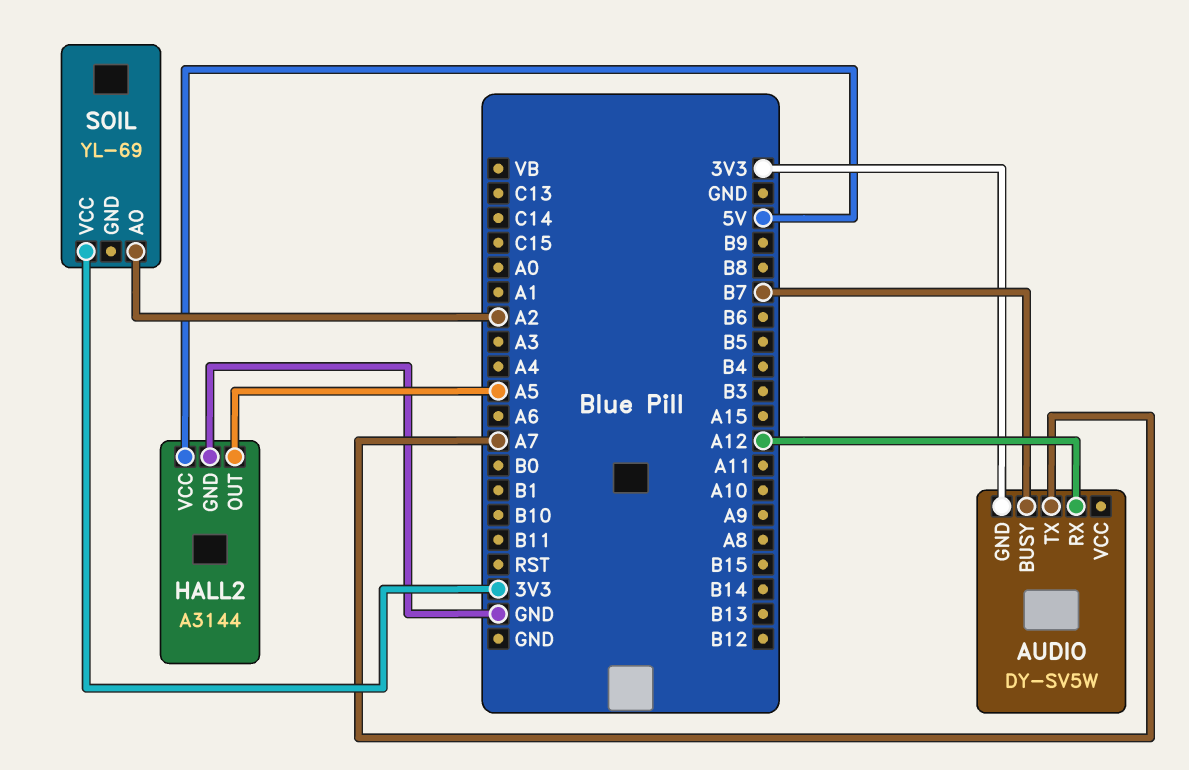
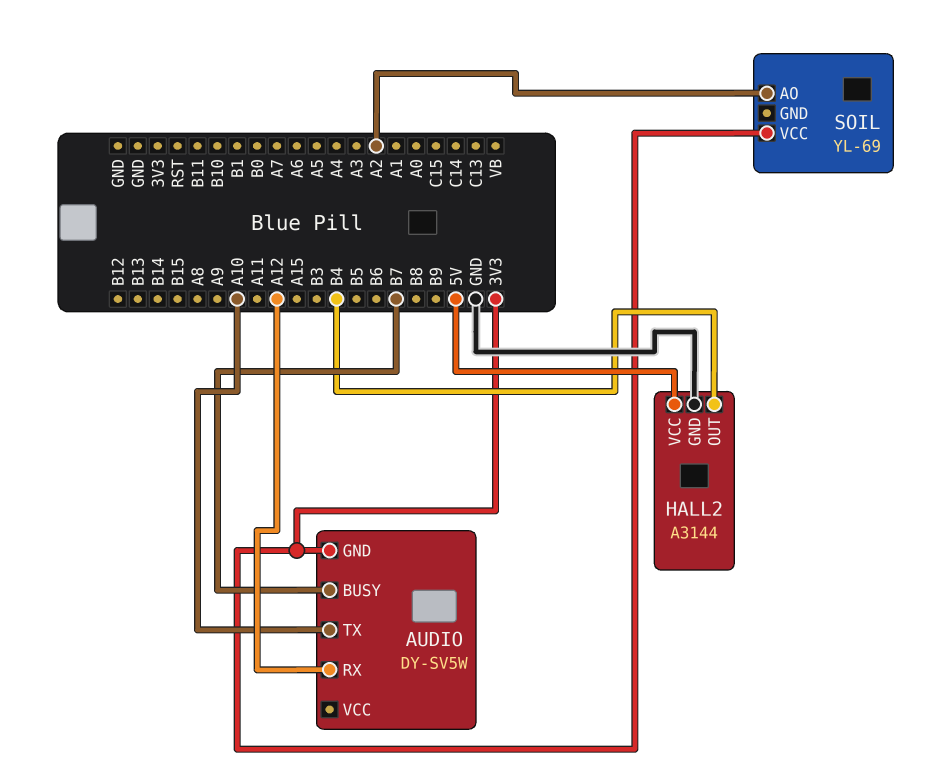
AUDIO pin TX: A7 -> A10
HALL2 pin OUT: A5 -> B4

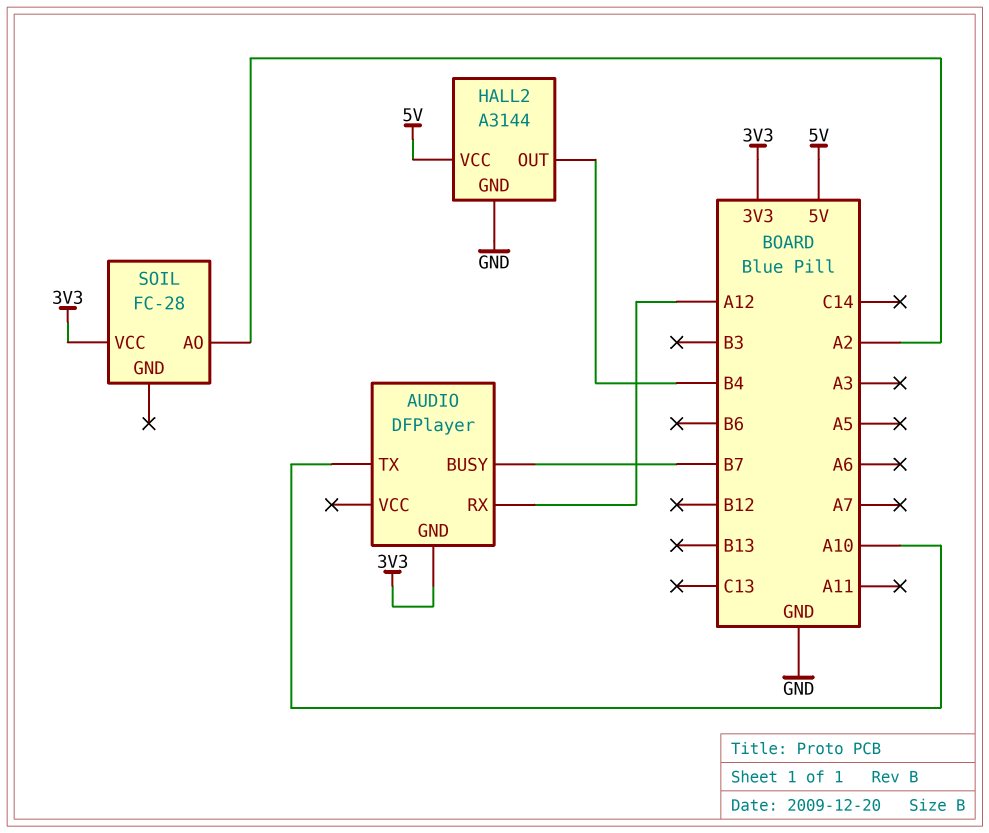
AUDIO: DY-SV5W -> DFPlayer
SOIL: YL-69 -> FC-28

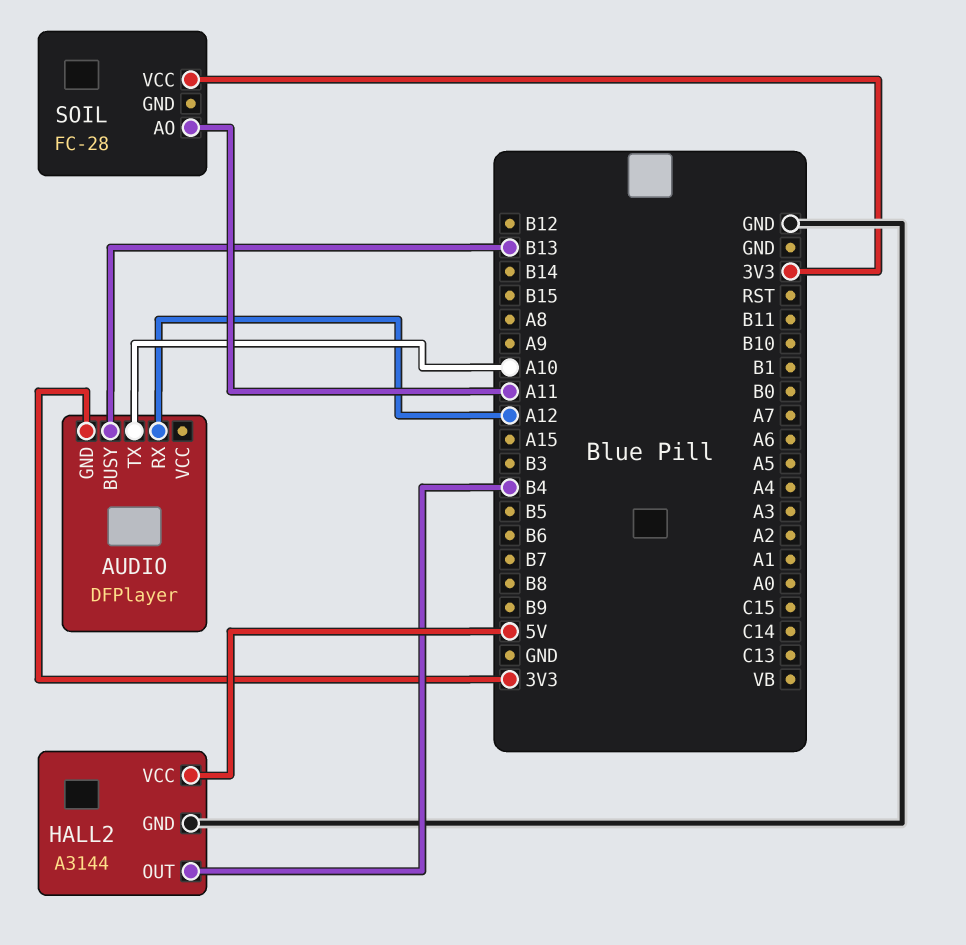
AUDIO pin BUSY: B7 -> B13
SOIL pin AO: A2 -> A11

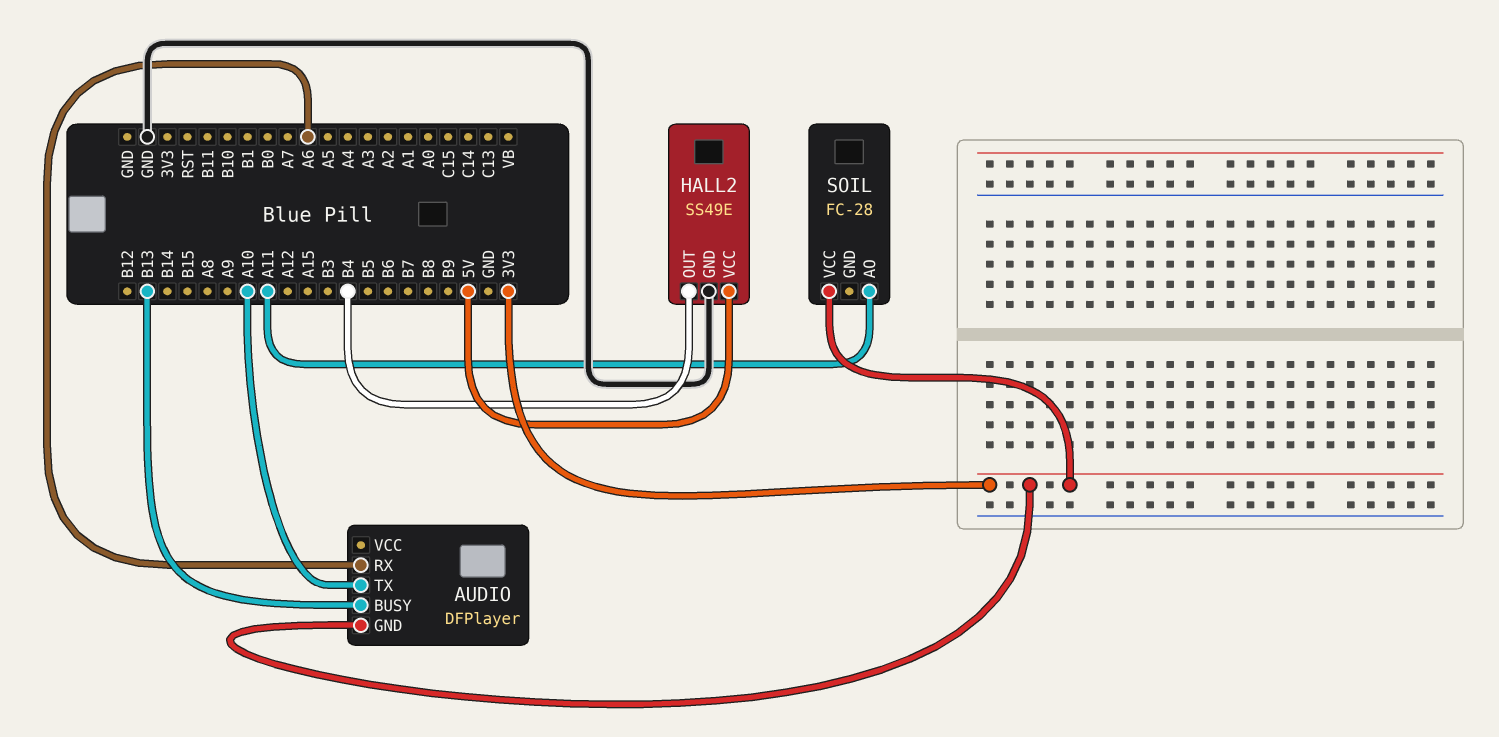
AUDIO pin RX: A12 -> A6
HALL2: A3144 -> SS49E

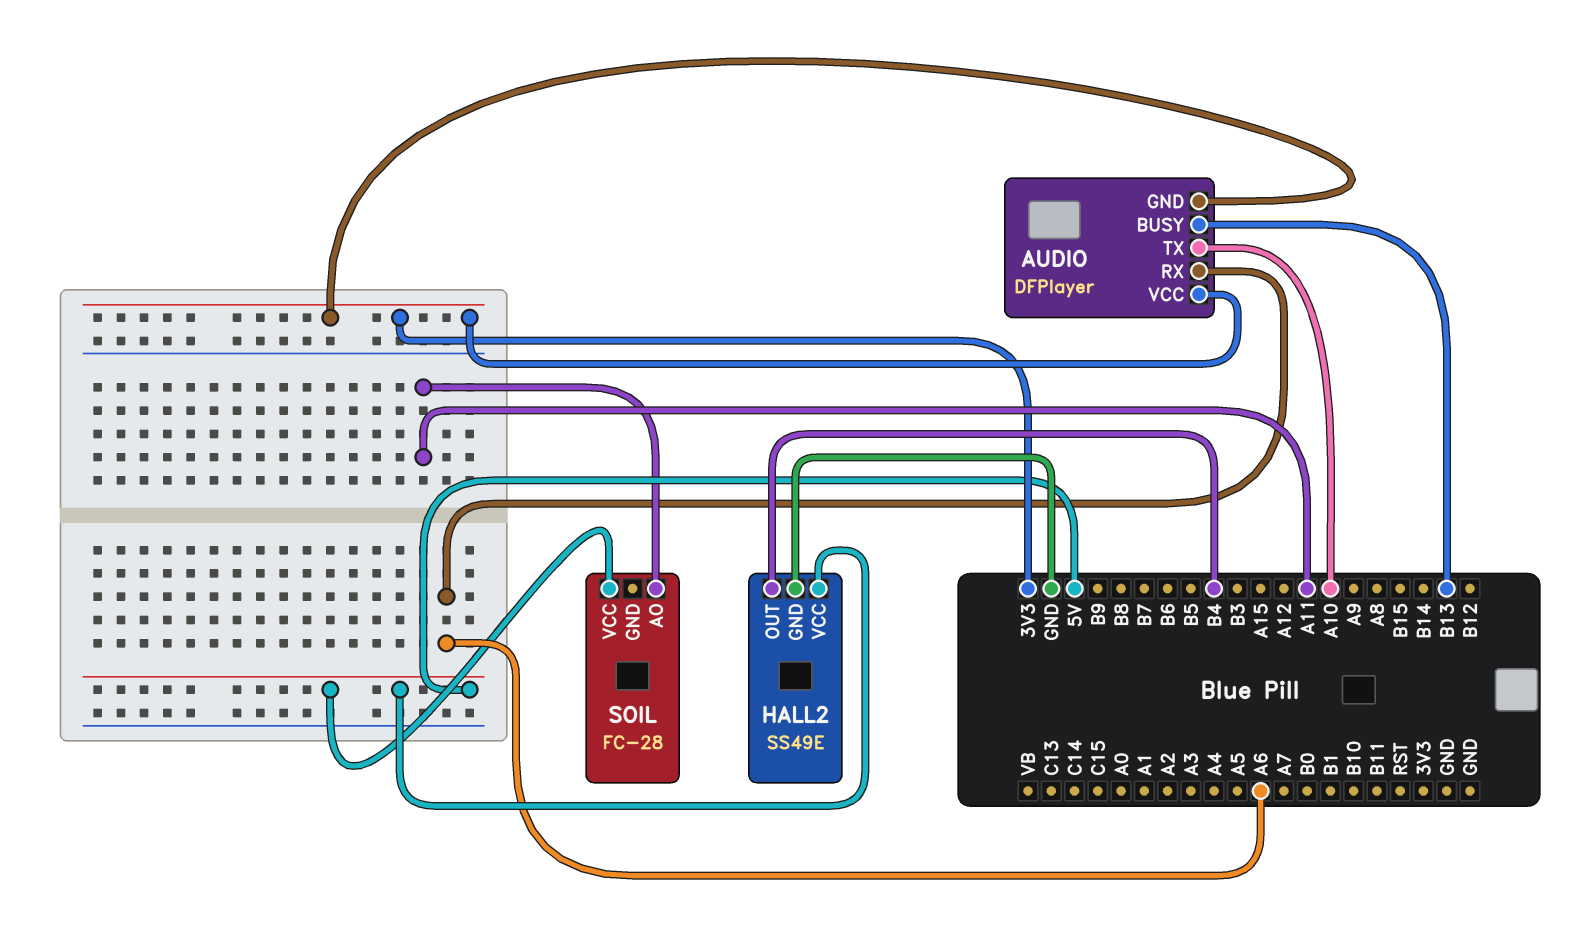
AUDIO pin VCC: none -> 3V3
SOIL pin VCC: 3V3 -> 5V

